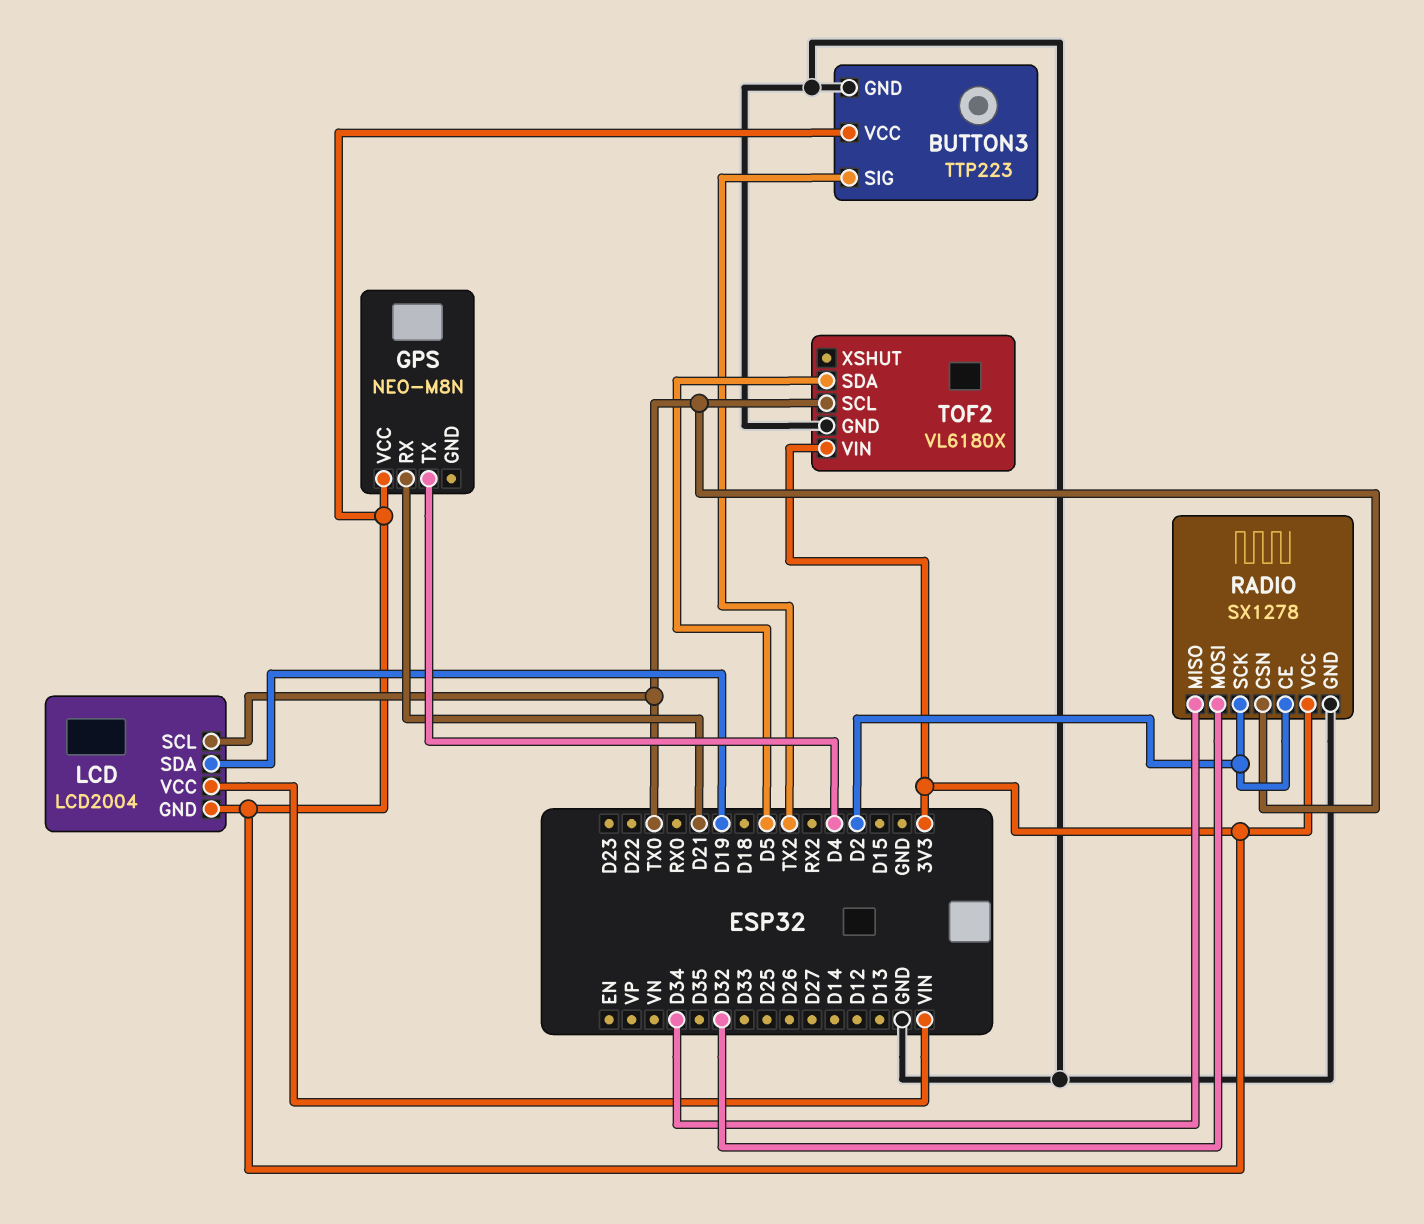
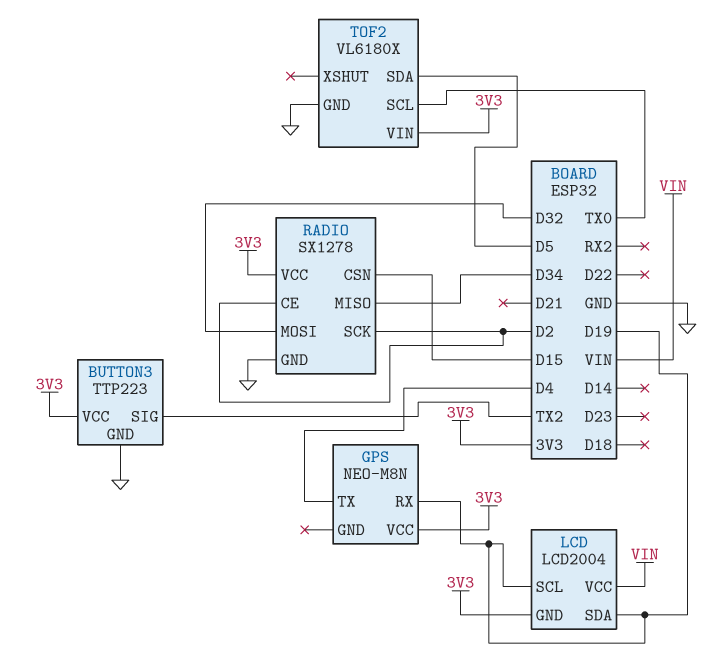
GPS pin RX: D21 -> D19
LCD pin SCL: TX0 -> D19
RADIO pin CSN: TX0 -> D15

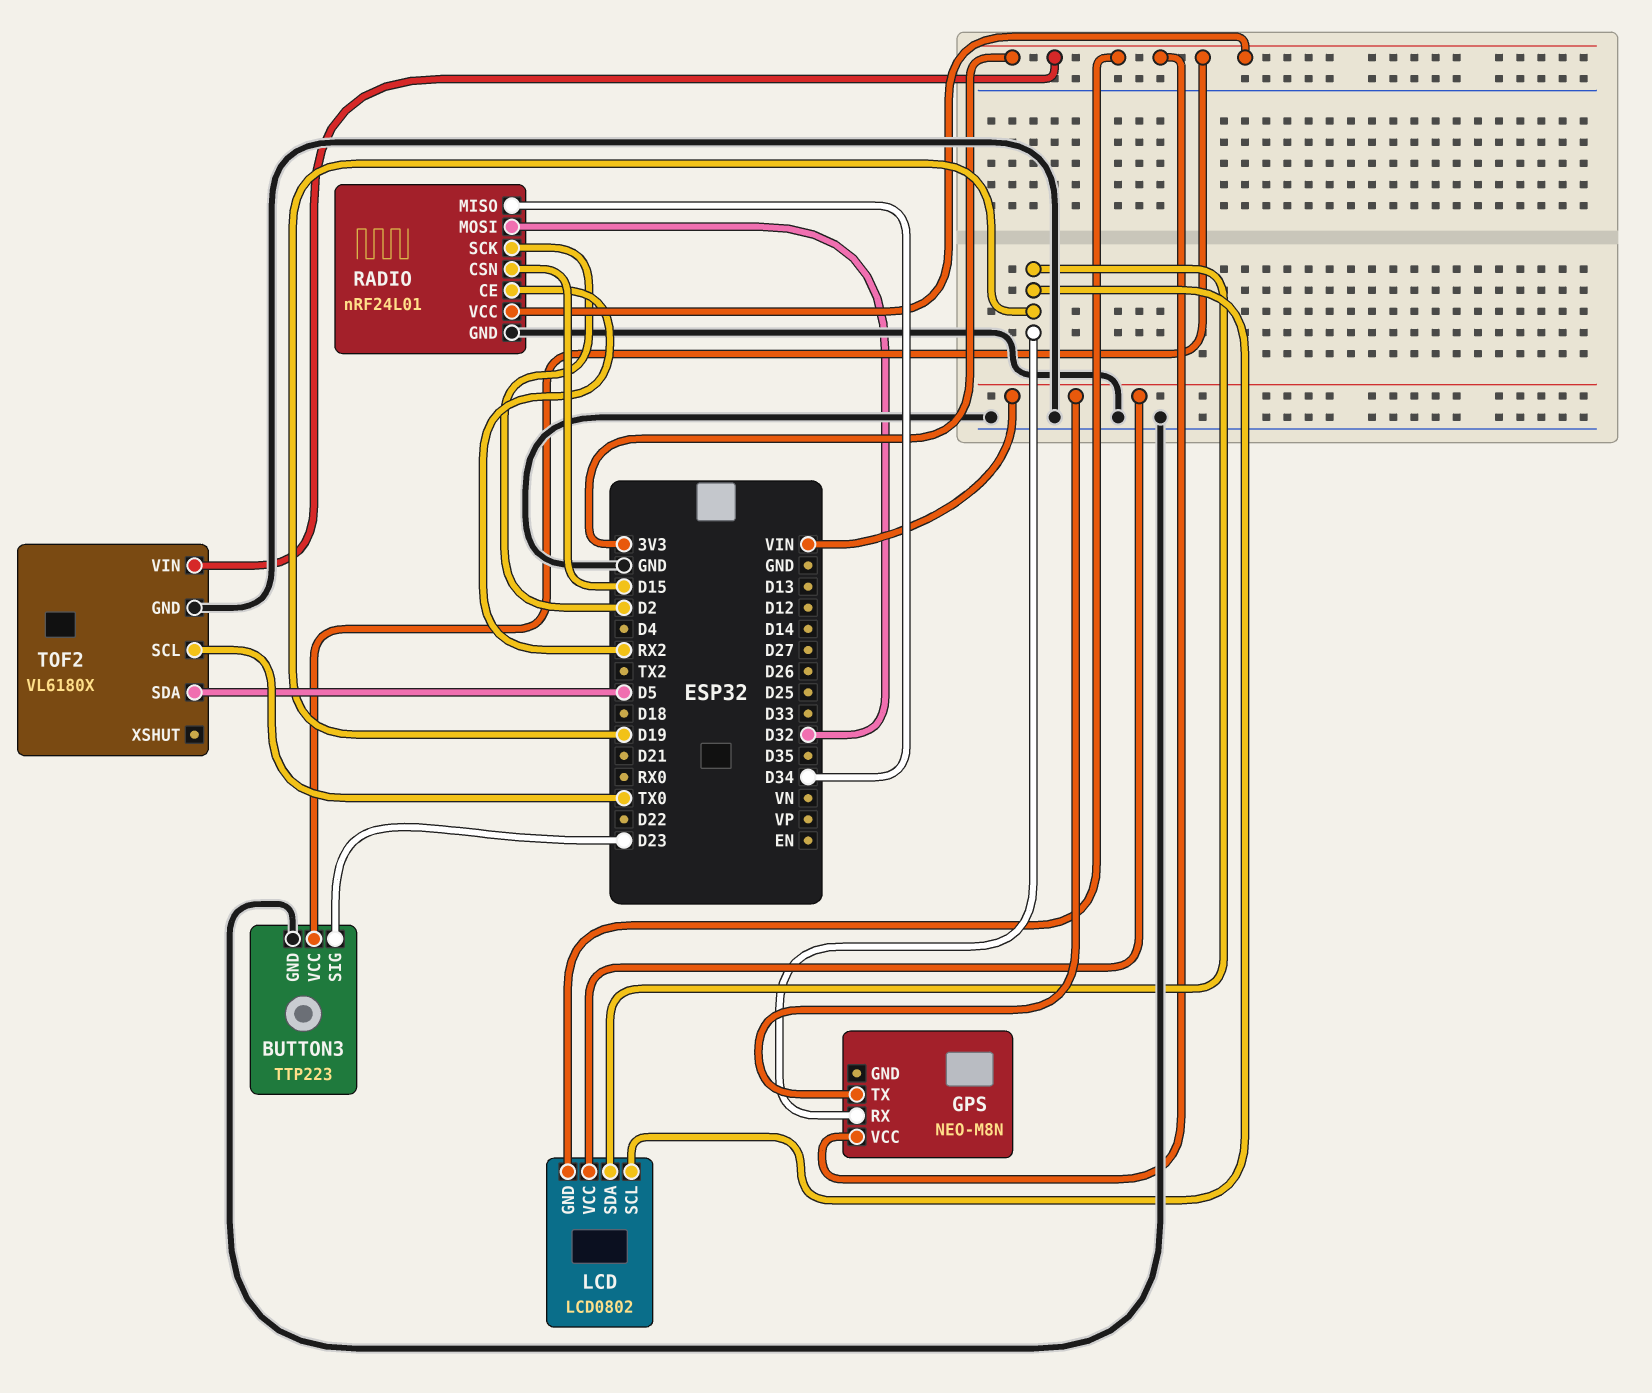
BUTTON3 pin SIG: TX2 -> D23
GPS pin TX: D4 -> VIN
LCD: LCD2004 -> LCD0802
RADIO: SX1278 -> nRF24L01
RADIO pin CE: D2 -> RX2

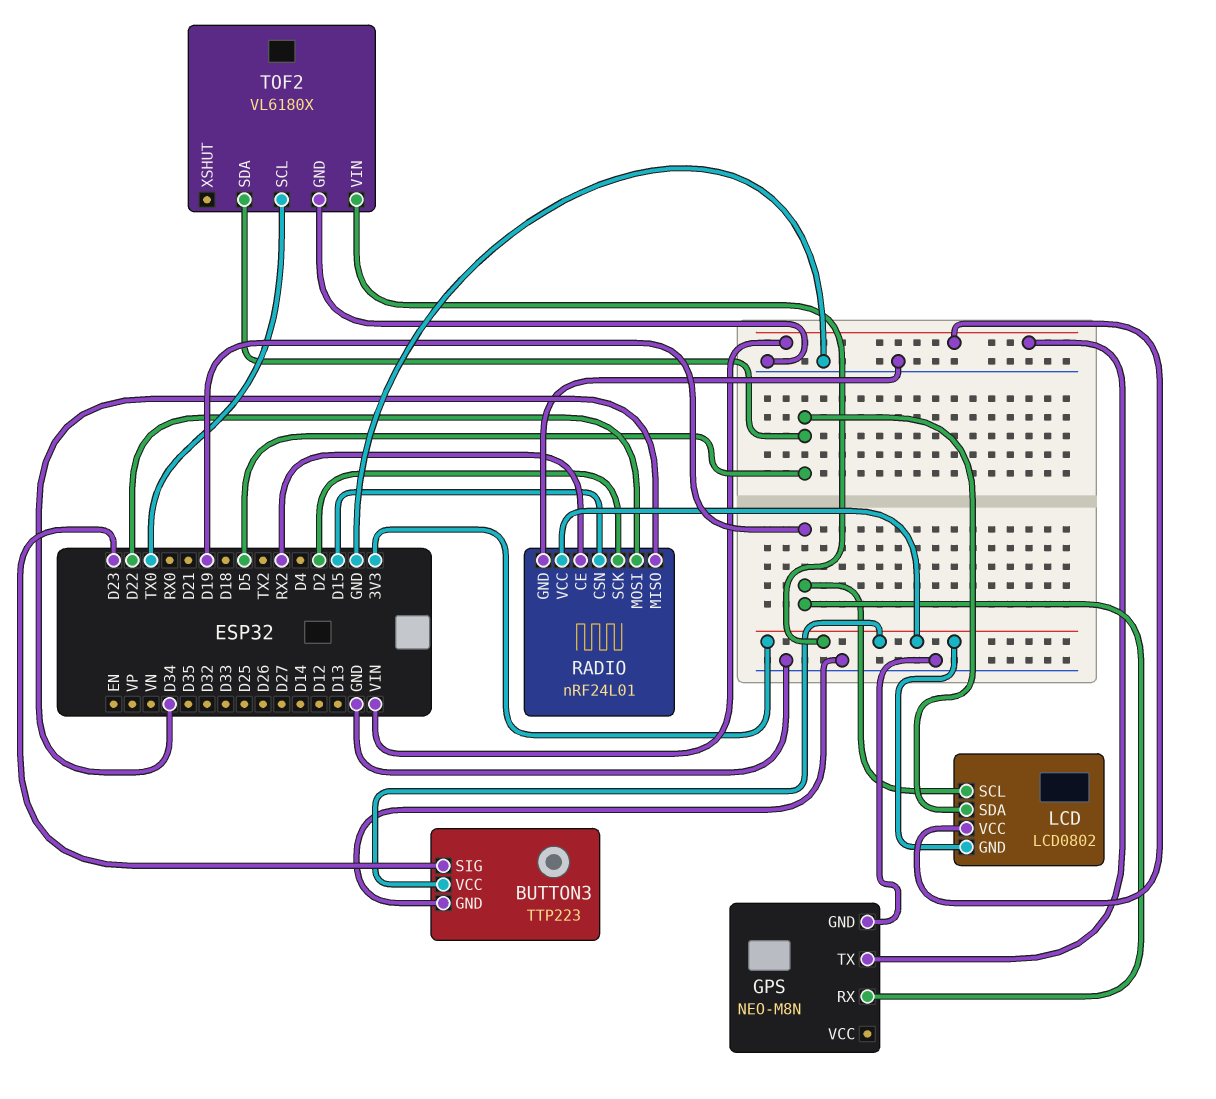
GPS pin GND: none -> GND
GPS pin VCC: 3V3 -> none
LCD pin SDA: D19 -> D5
RADIO pin MOSI: D32 -> D22

